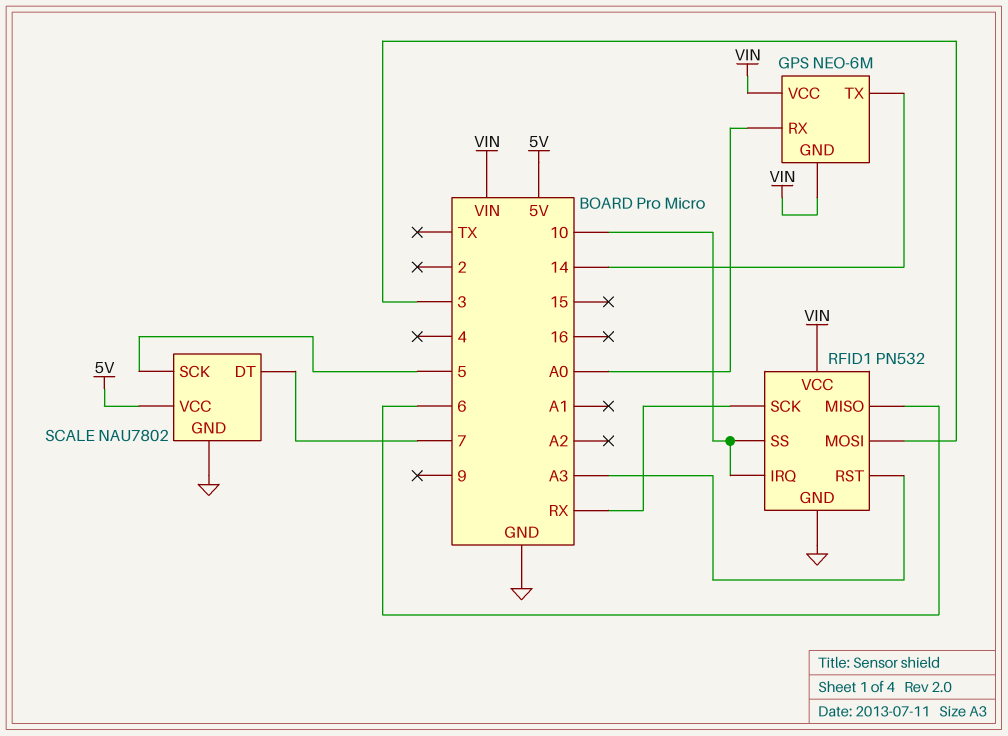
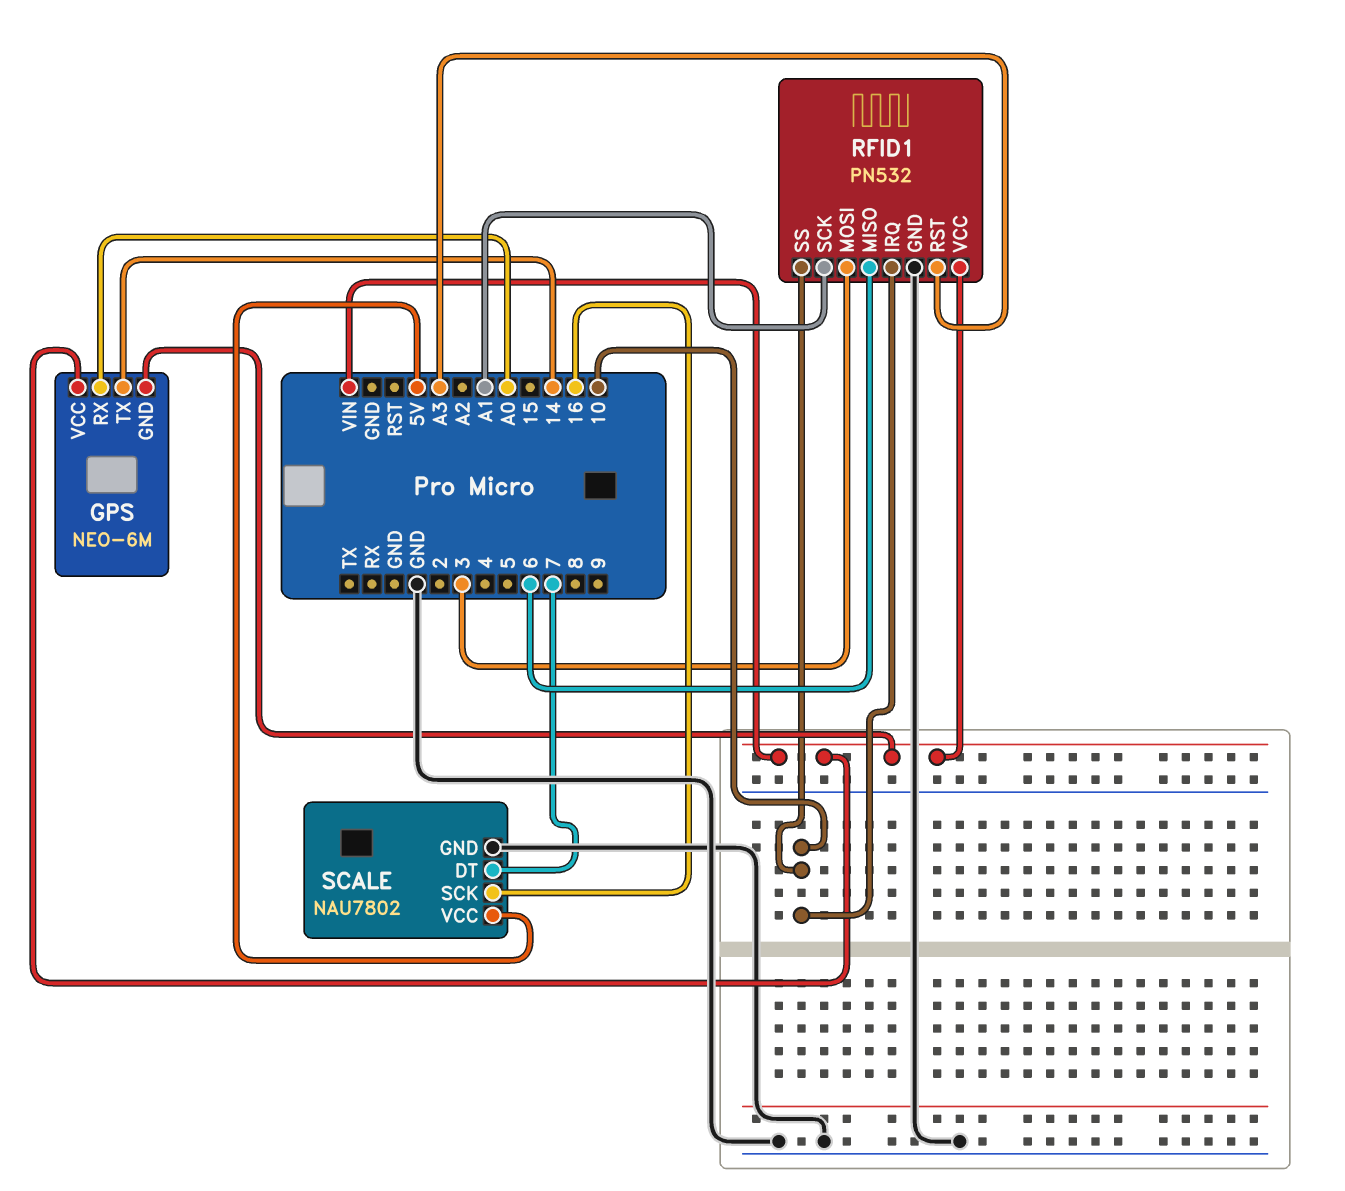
RFID1 pin SCK: RX -> A1
SCALE pin SCK: 5 -> 16

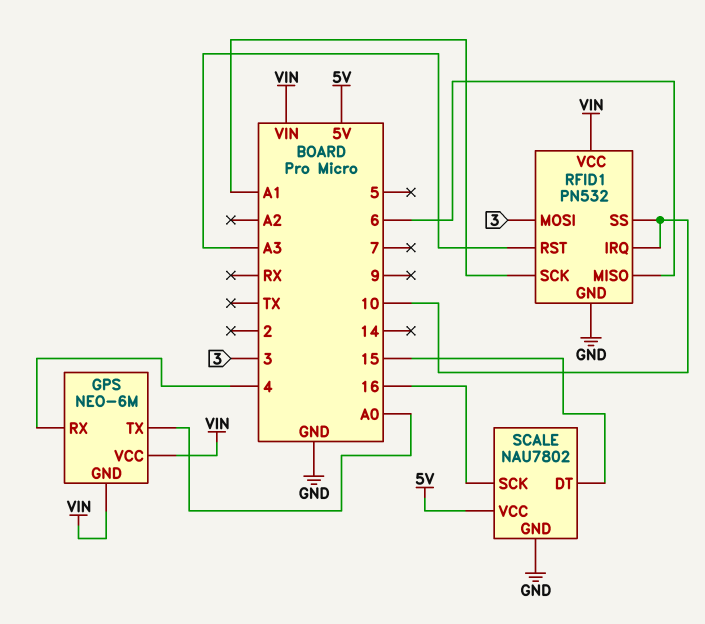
GPS pin RX: A0 -> 4
GPS pin TX: 14 -> A0
SCALE pin DT: 7 -> 15

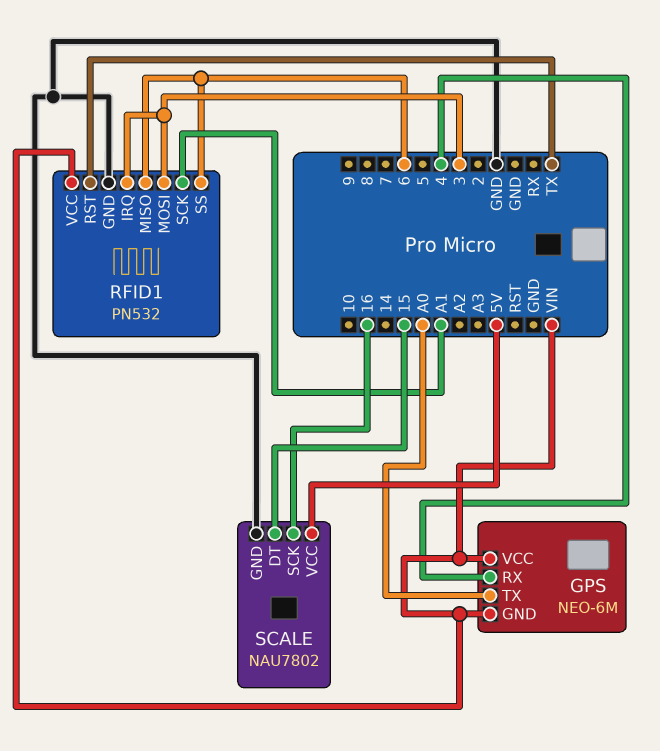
RFID1 pin IRQ: 10 -> 3
RFID1 pin RST: A3 -> TX
RFID1 pin SS: 10 -> 6

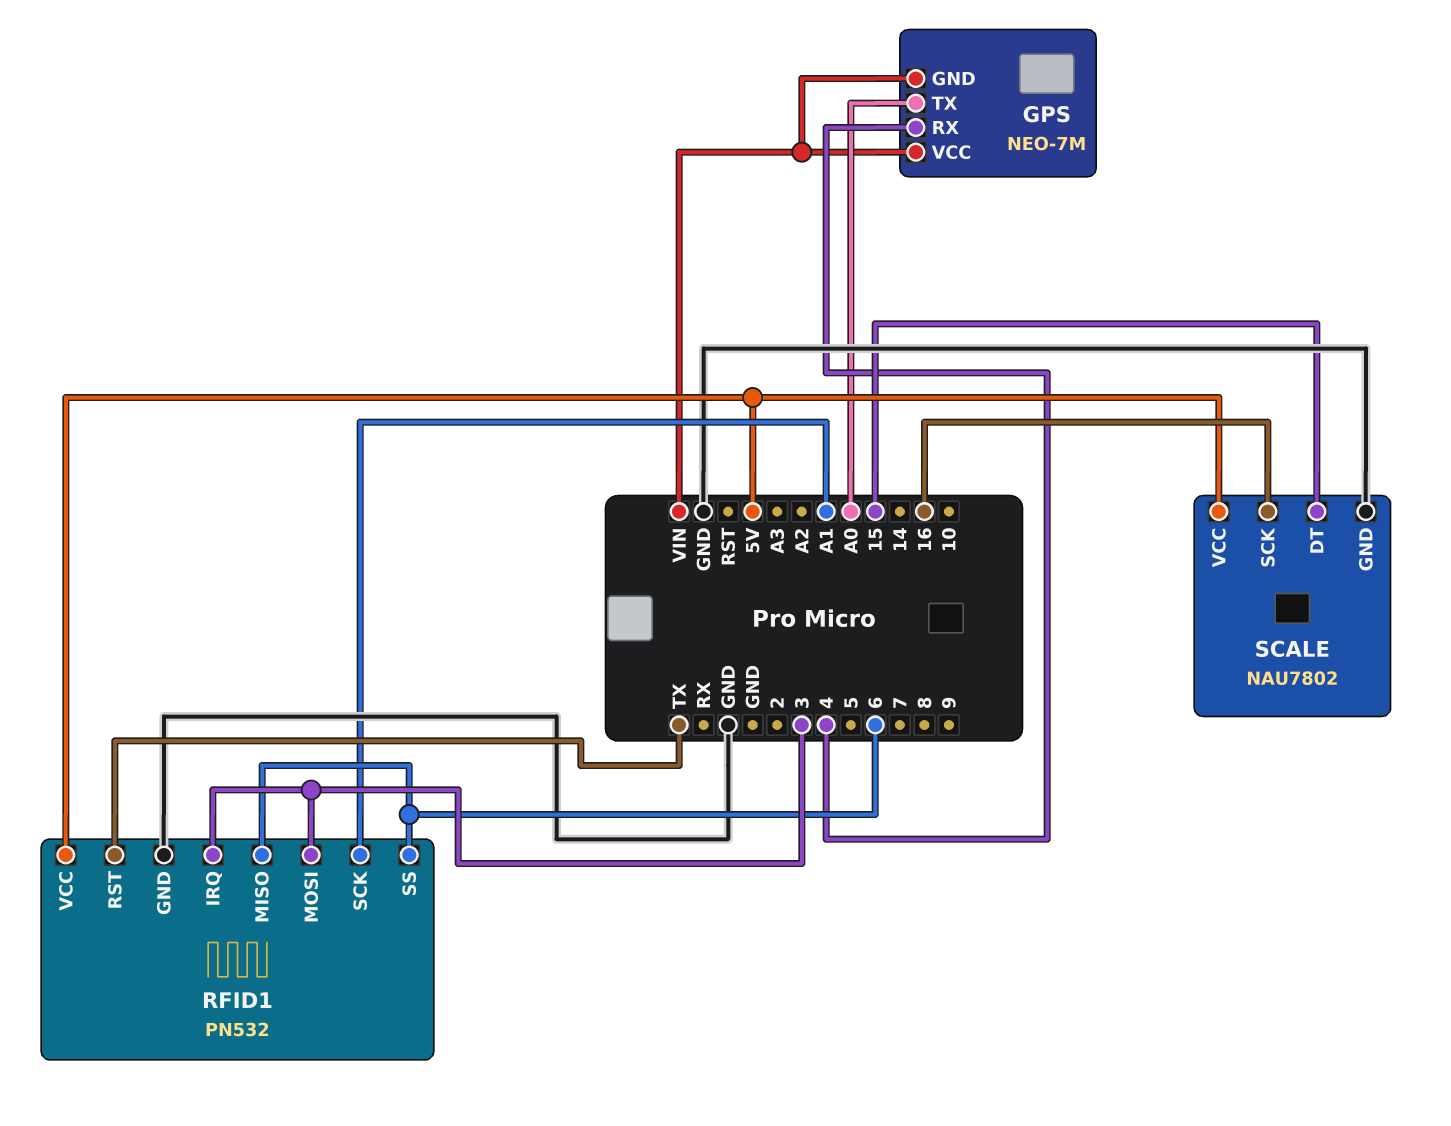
GPS: NEO-6M -> NEO-7M
RFID1 pin VCC: VIN -> 5V

